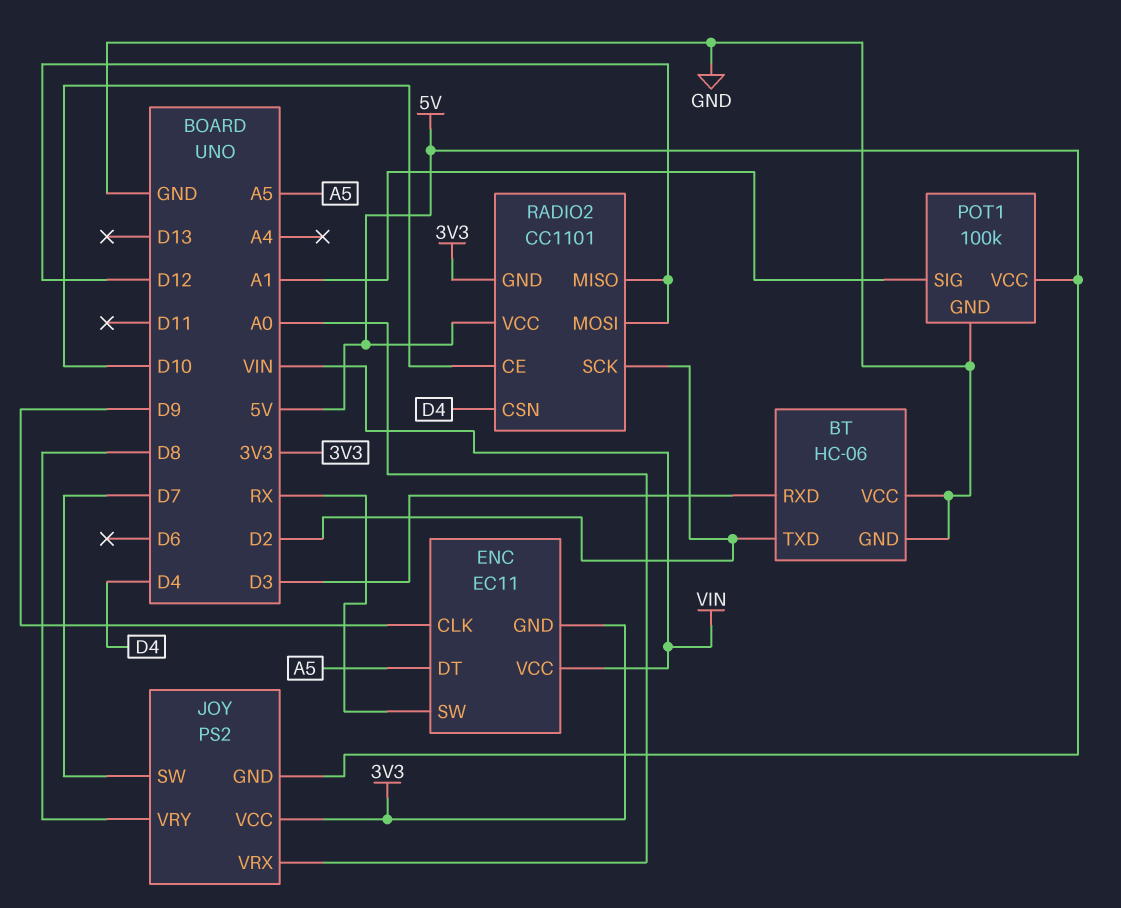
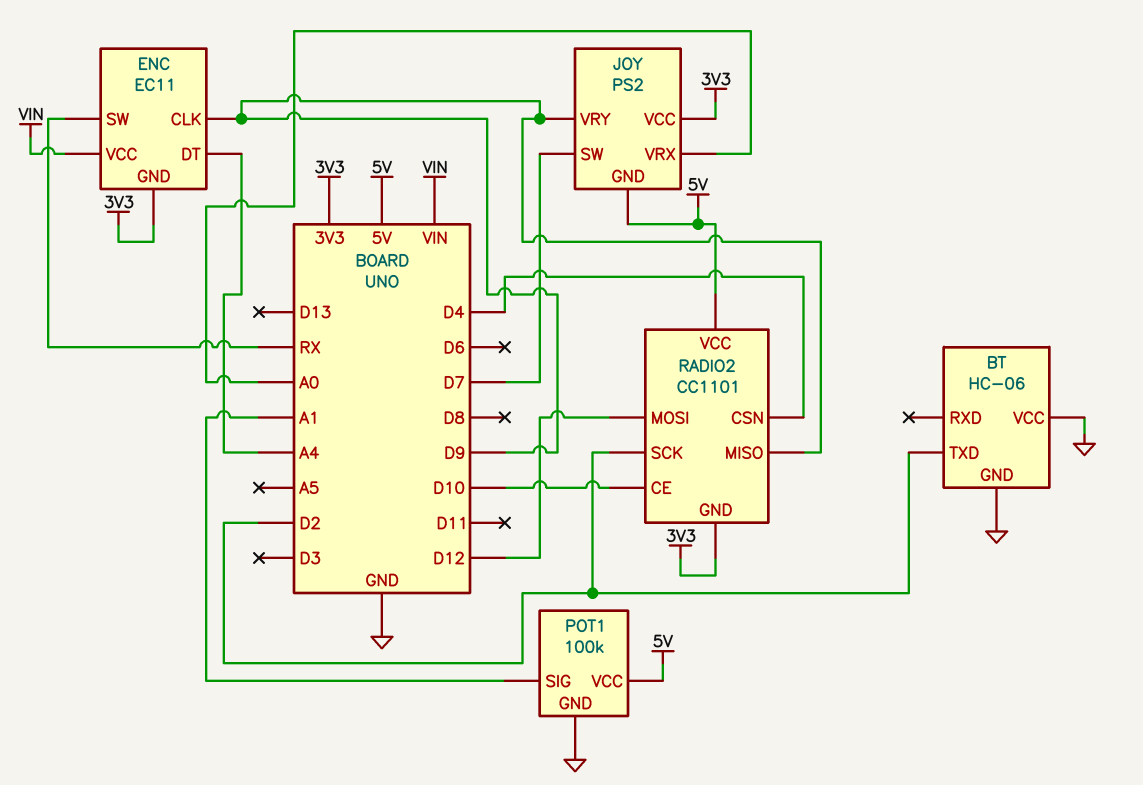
BT pin RXD: D3 -> none
ENC pin DT: A5 -> A4
JOY pin VRY: D8 -> D9
RADIO2 pin MISO: D12 -> D9

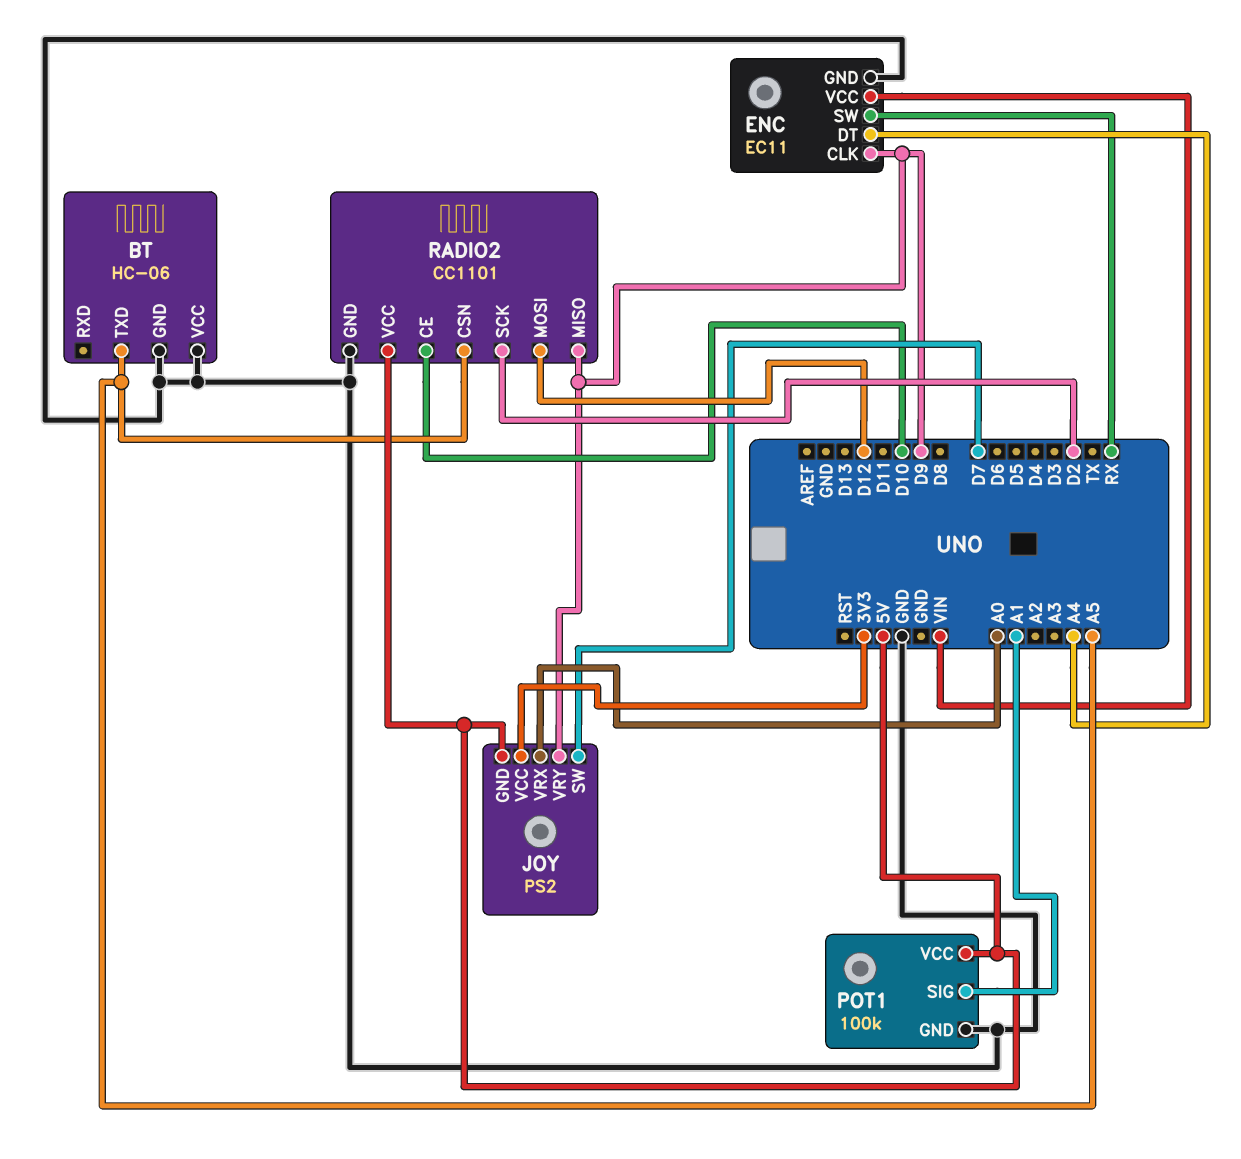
BT pin TXD: D2 -> A5
ENC pin GND: 3V3 -> GND
RADIO2 pin CSN: D4 -> A5
RADIO2 pin GND: 3V3 -> GND

